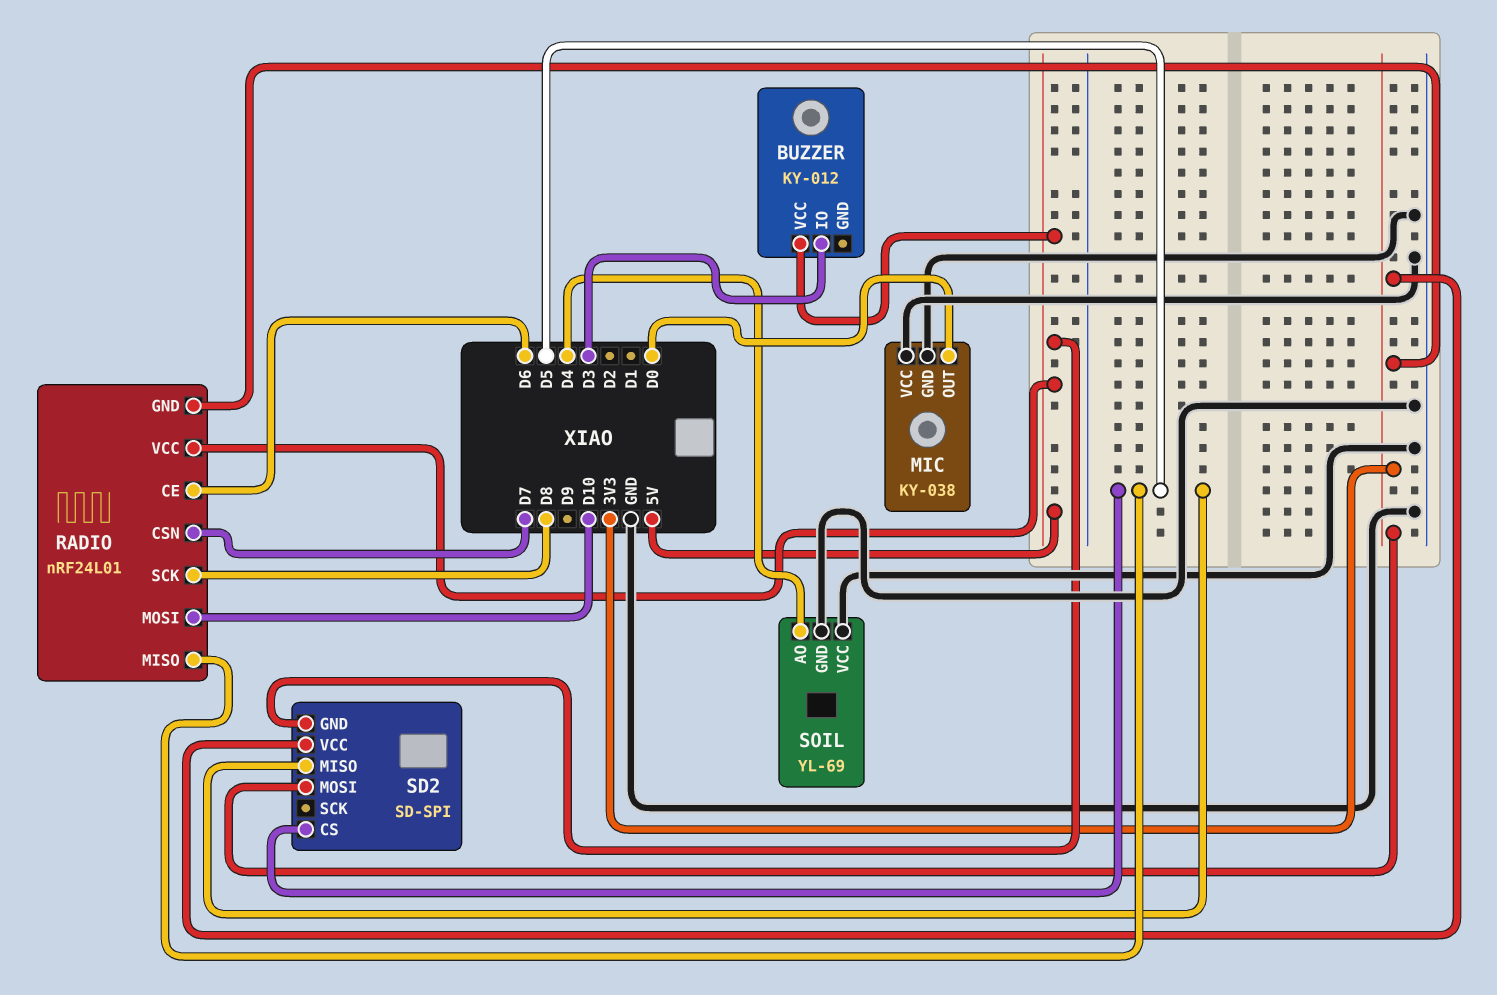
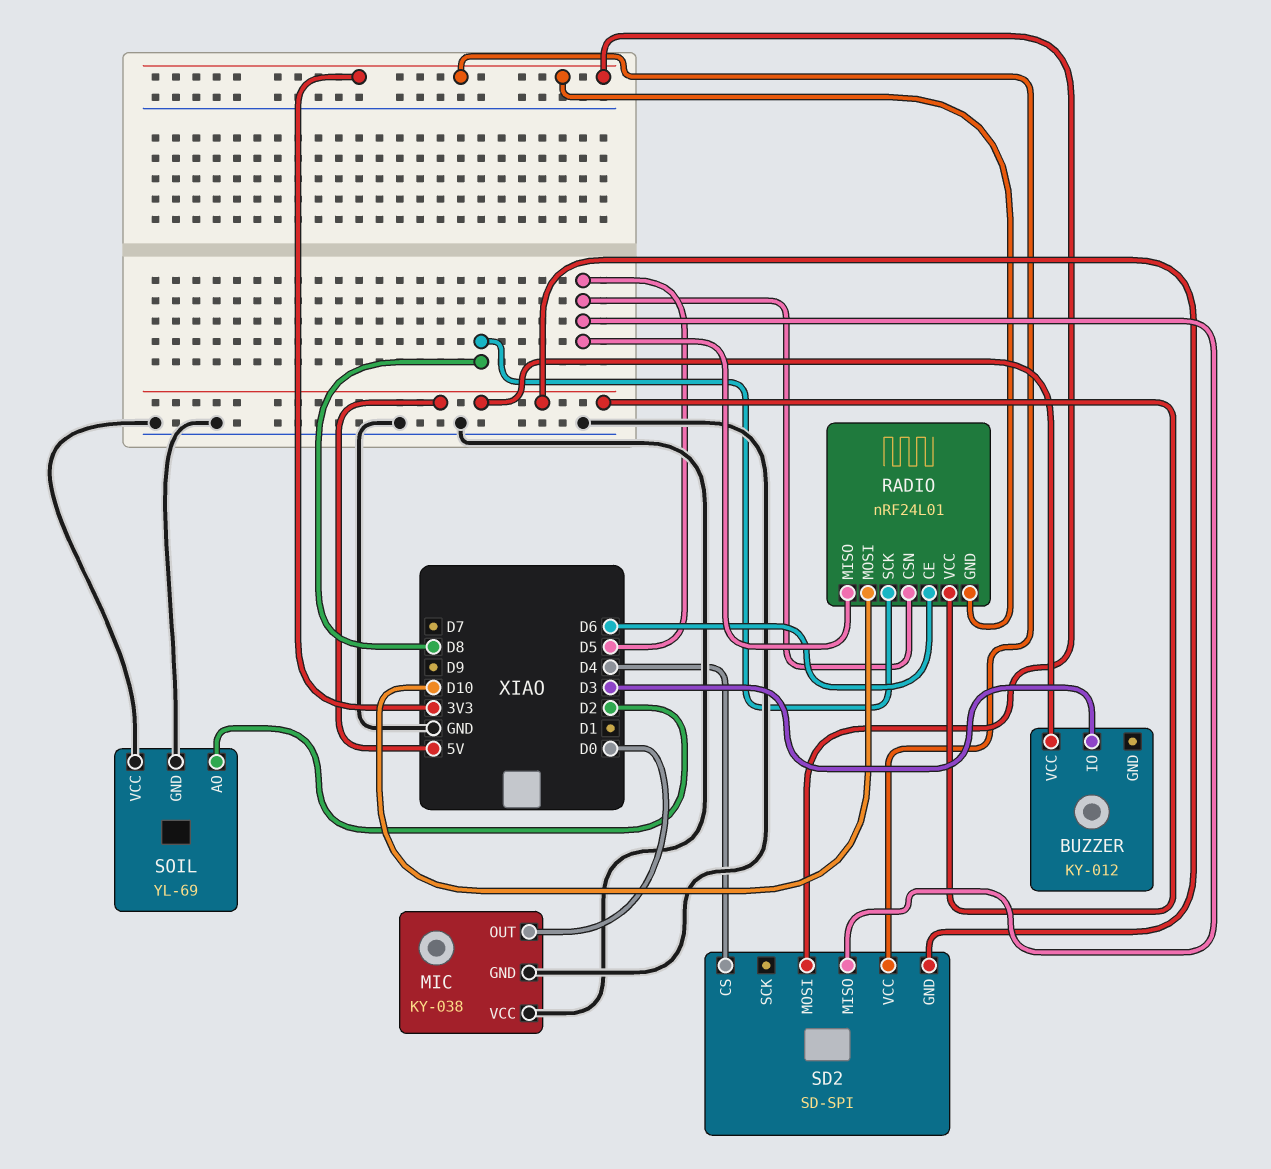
RADIO pin CSN: D7 -> D5
SD2 pin CS: D5 -> D4
SOIL pin AO: D4 -> D2

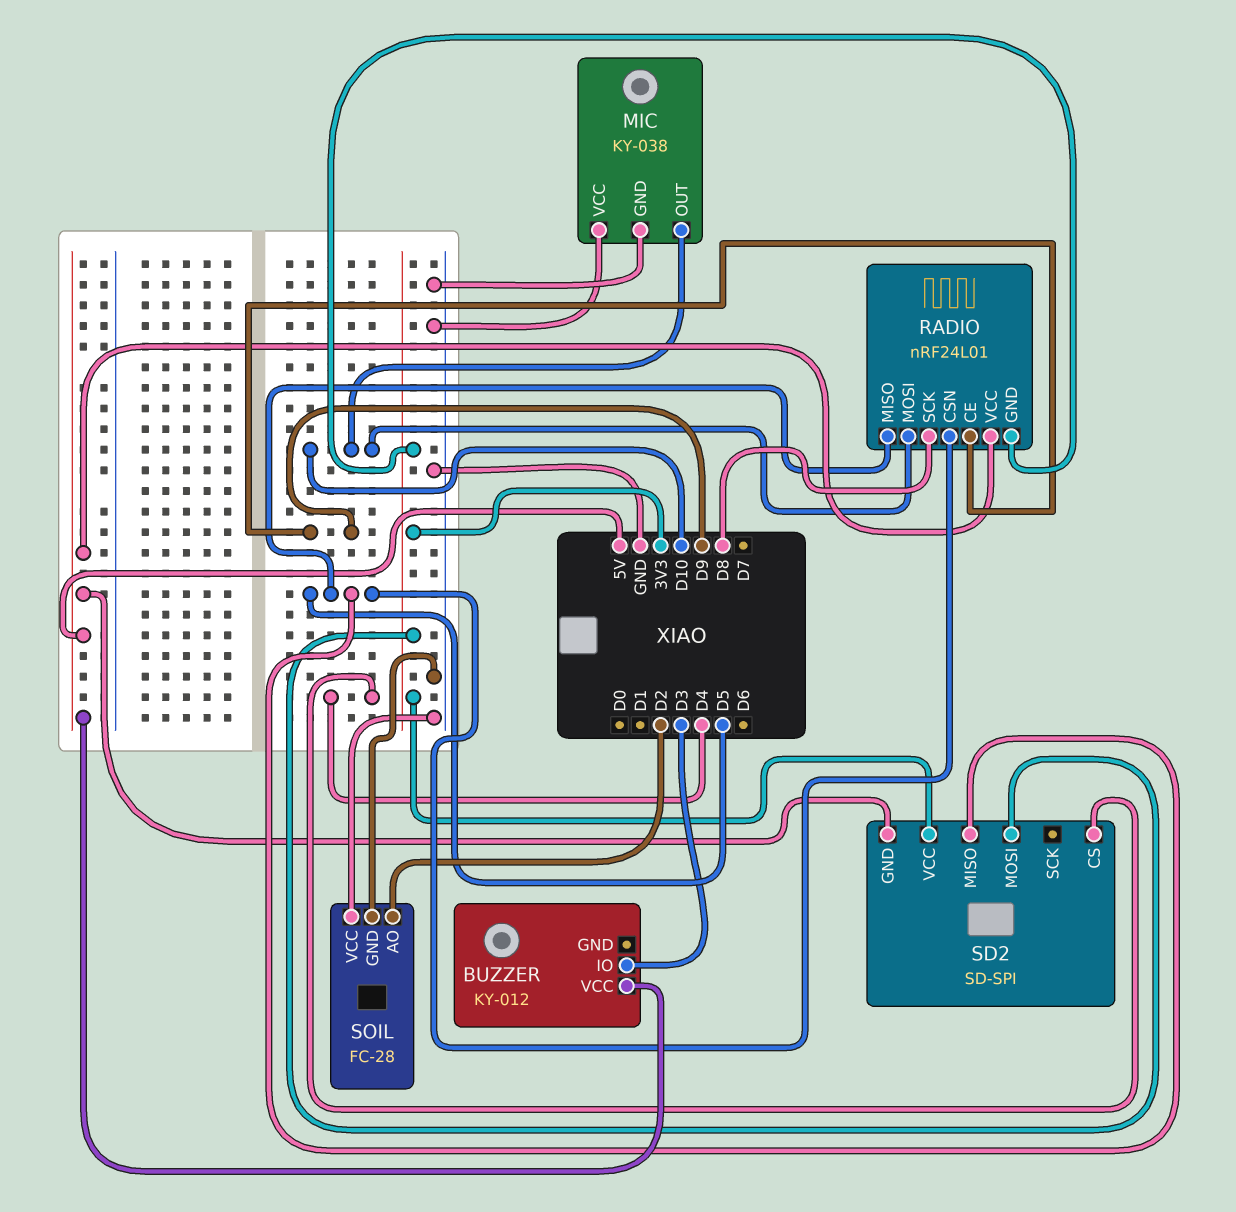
MIC pin OUT: D0 -> D10
RADIO pin CE: D6 -> D9
SOIL: YL-69 -> FC-28

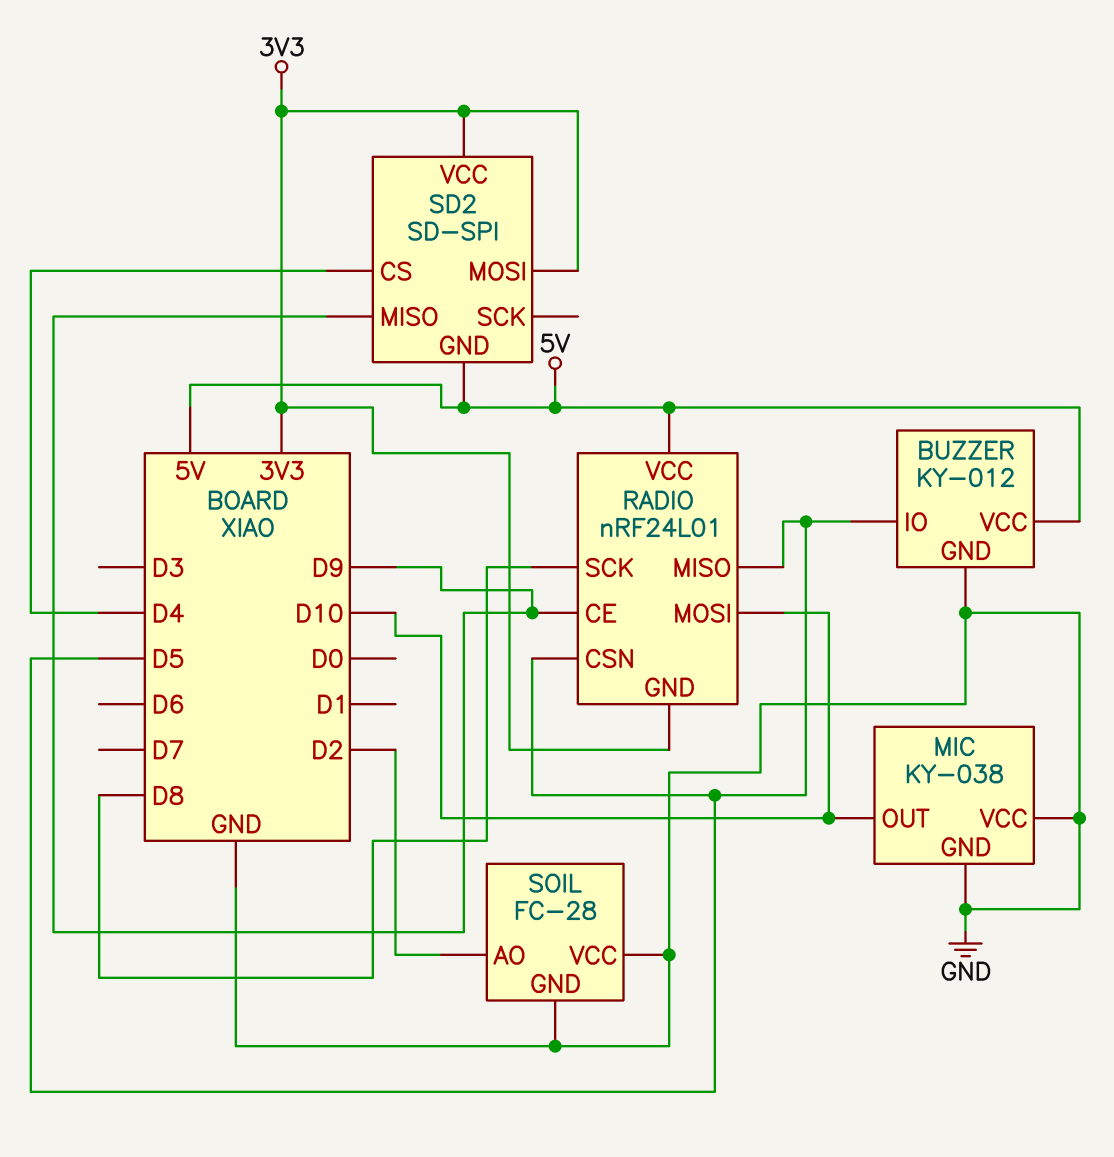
BUZZER pin GND: none -> GND
BUZZER pin IO: D3 -> D5
SD2 pin MISO: D5 -> D9

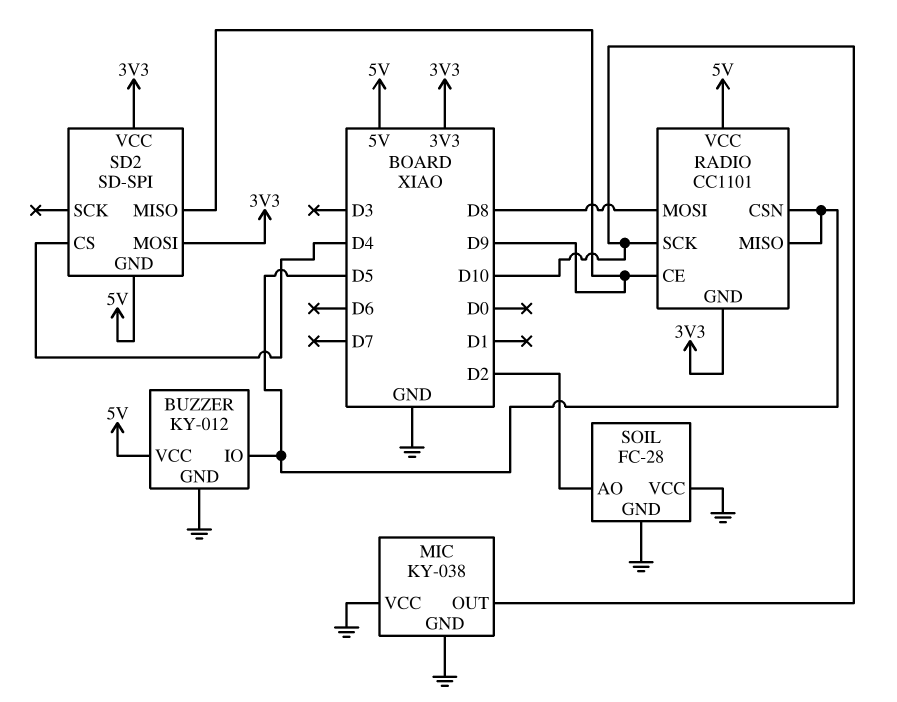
RADIO: nRF24L01 -> CC1101
RADIO pin MOSI: D10 -> D8
RADIO pin SCK: D8 -> D10

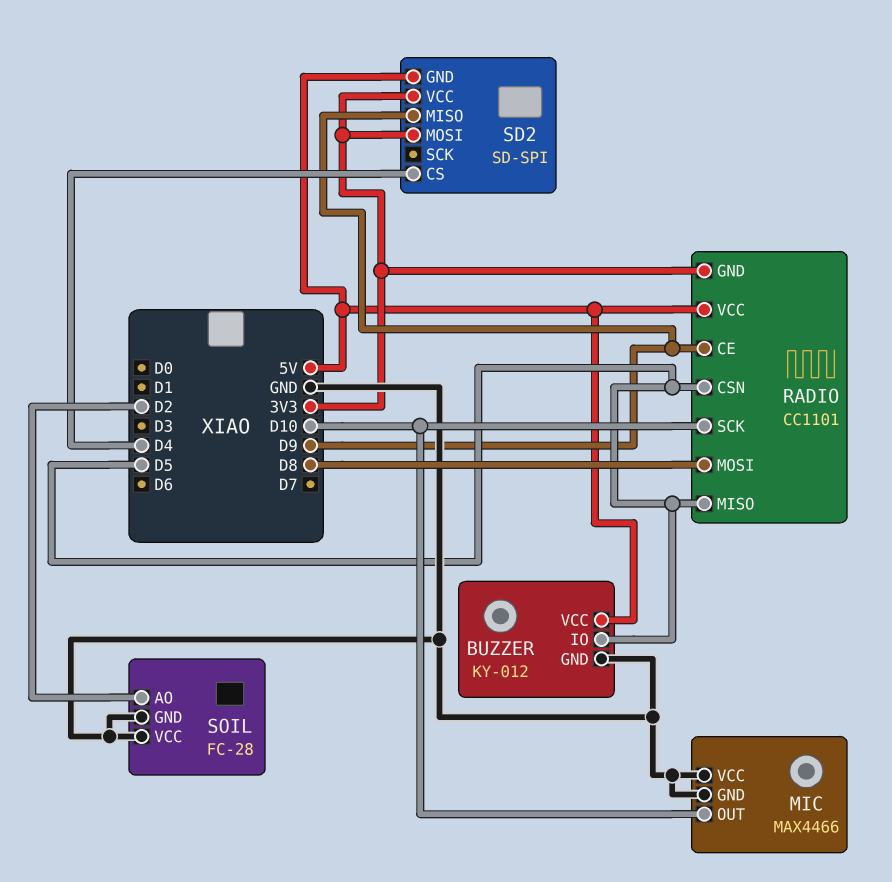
MIC: KY-038 -> MAX4466

